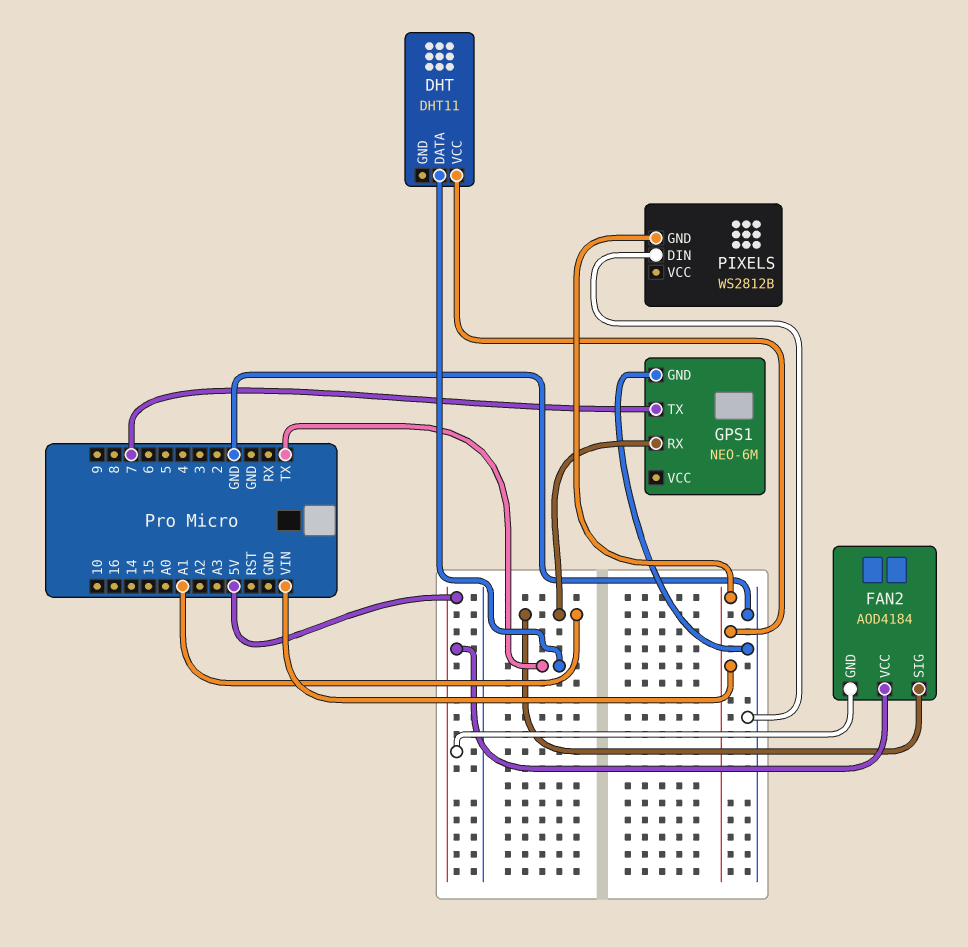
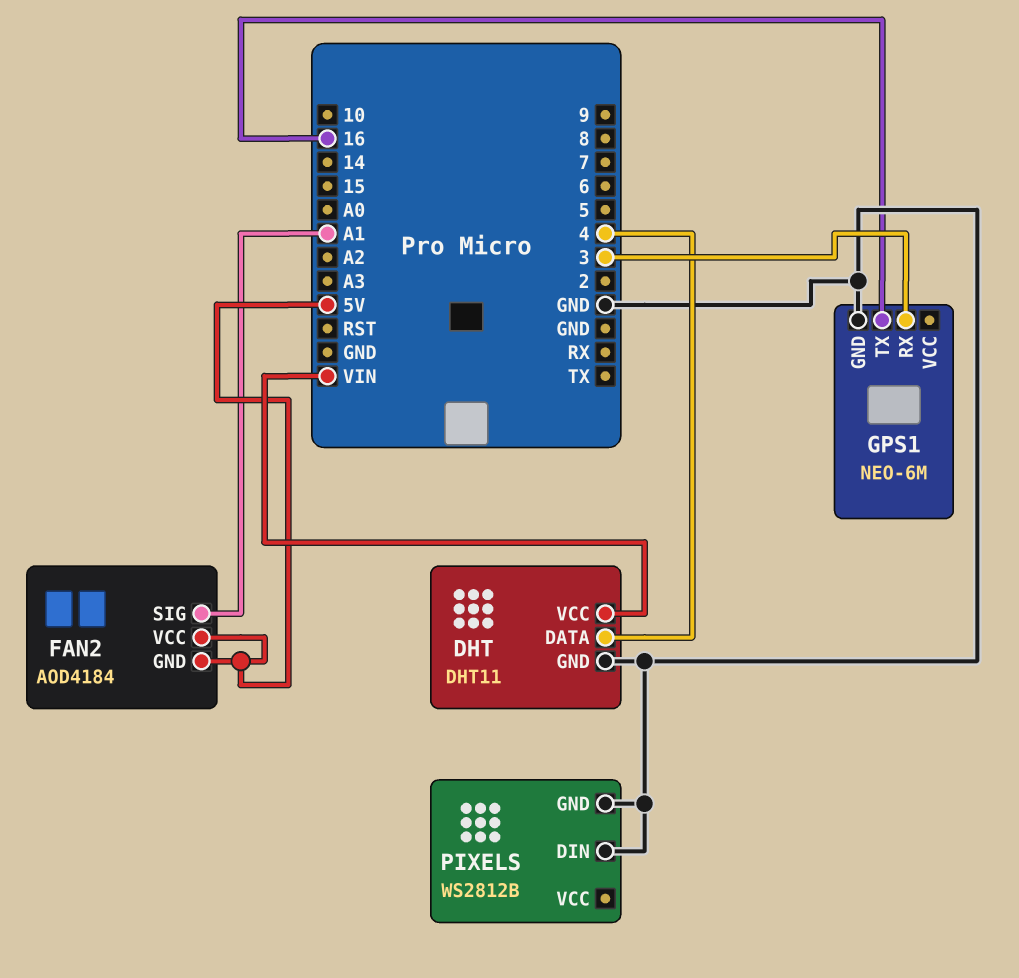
DHT pin DATA: TX -> 4
DHT pin GND: none -> GND
GPS1 pin RX: A1 -> 3
GPS1 pin TX: 7 -> 16
PIXELS pin GND: VIN -> GND

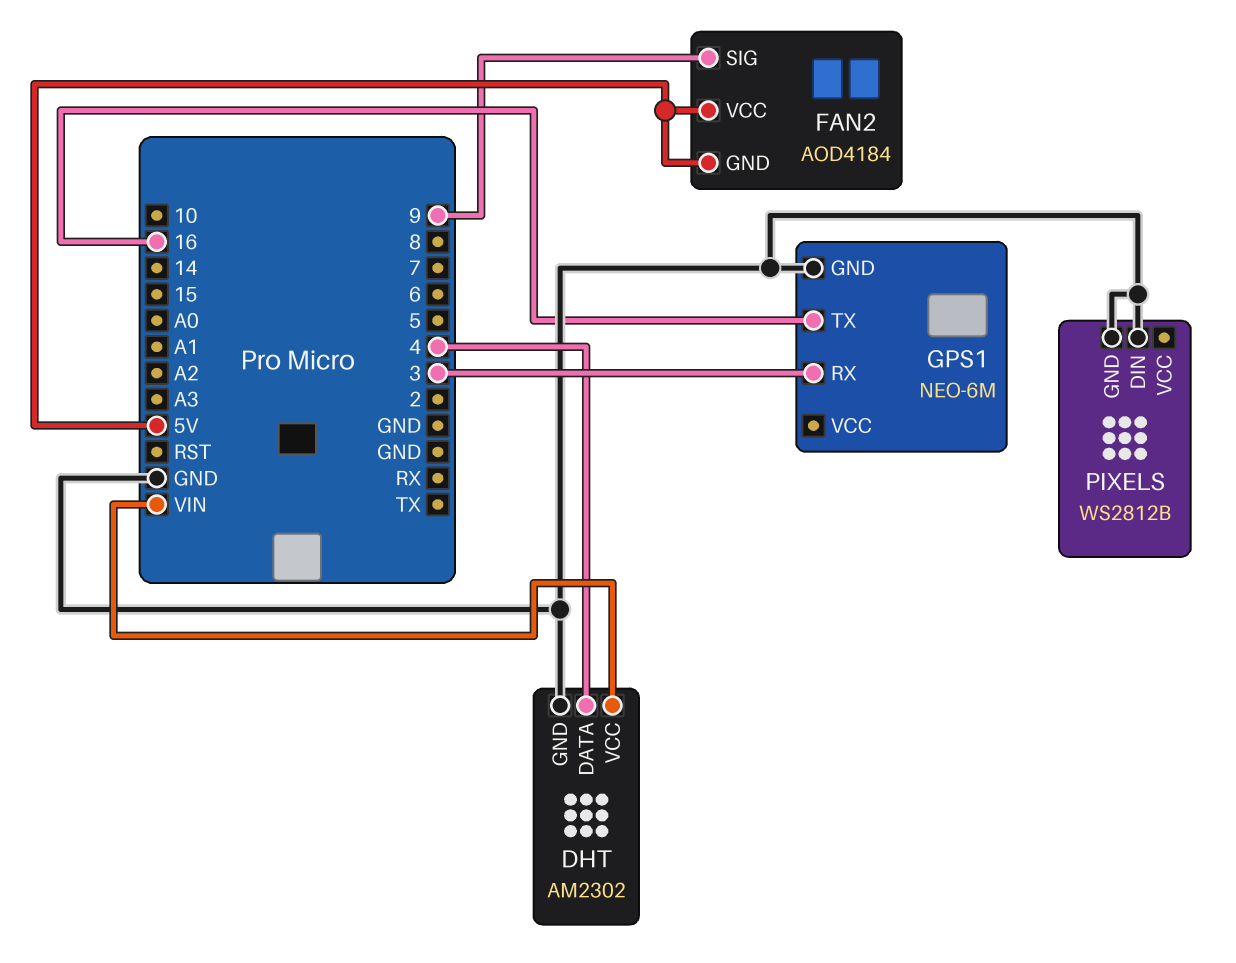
DHT: DHT11 -> AM2302
FAN2 pin SIG: A1 -> 9

